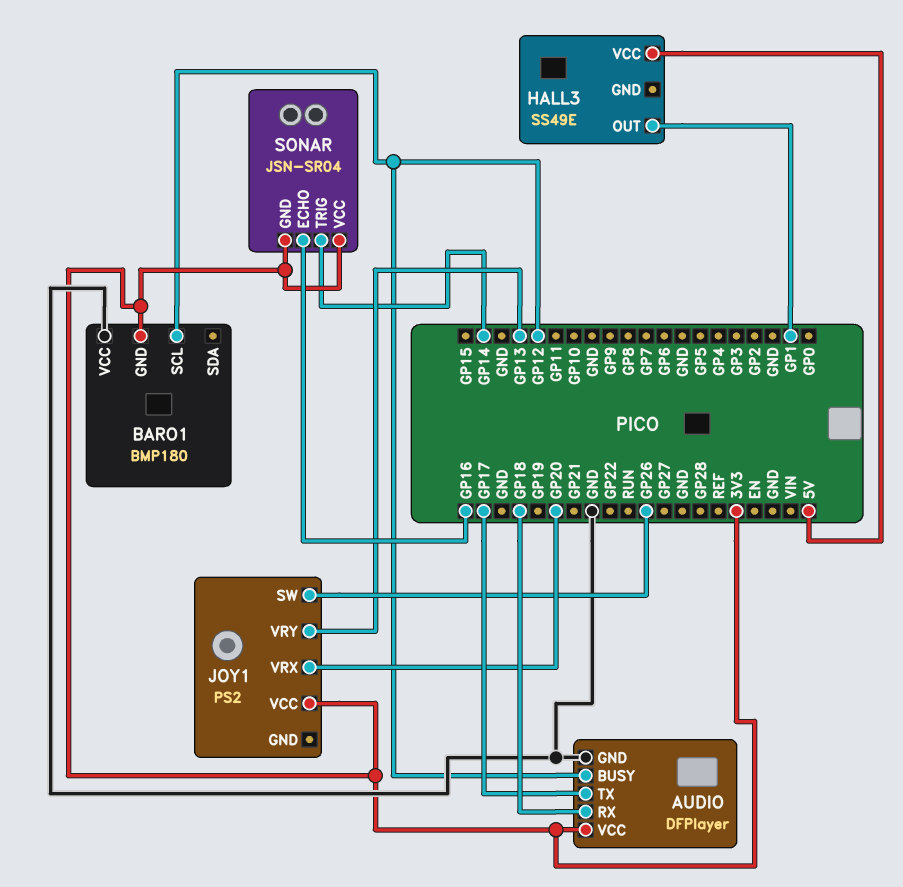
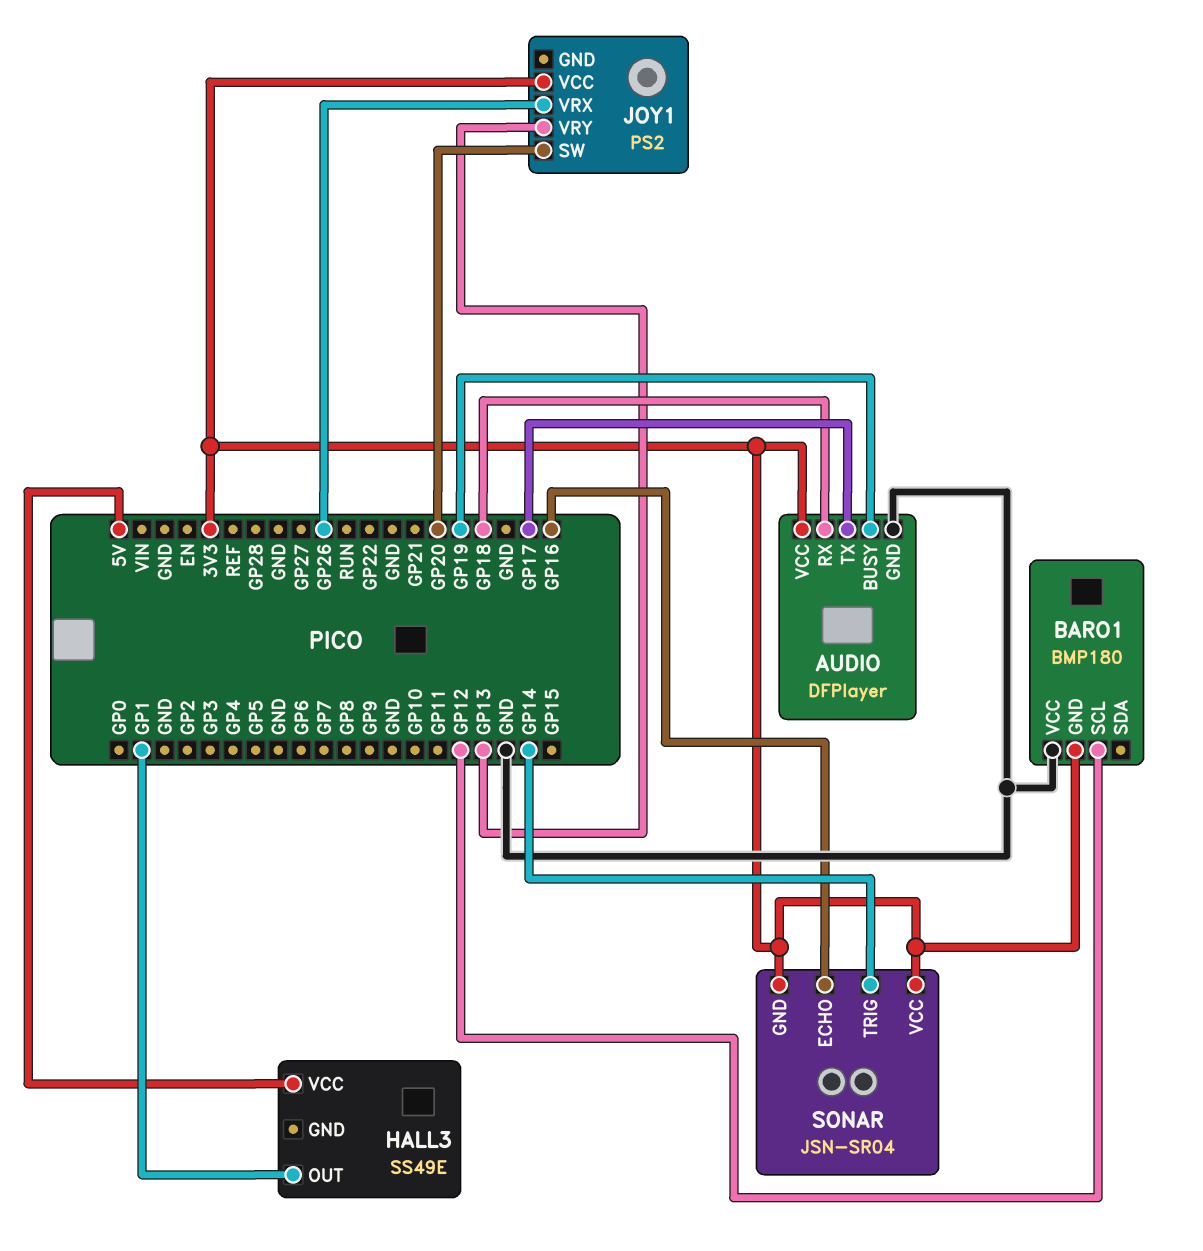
AUDIO pin BUSY: GP12 -> GP19
JOY1 pin SW: GP26 -> GP20
JOY1 pin VRX: GP20 -> GP26

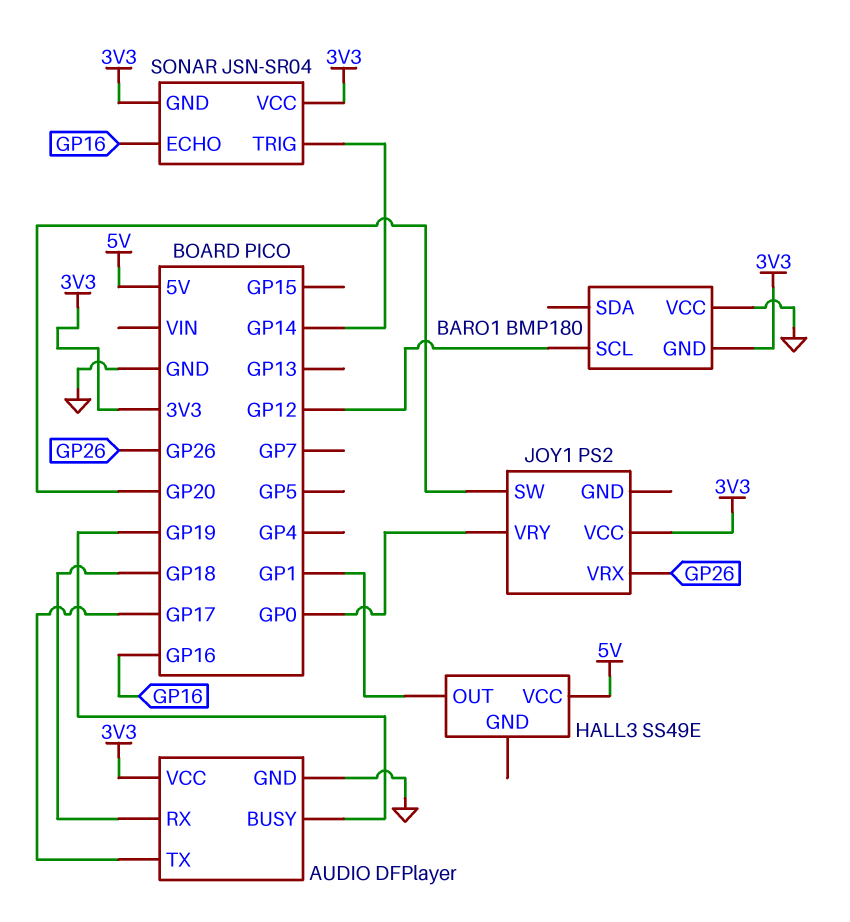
JOY1 pin VRY: GP13 -> GP0

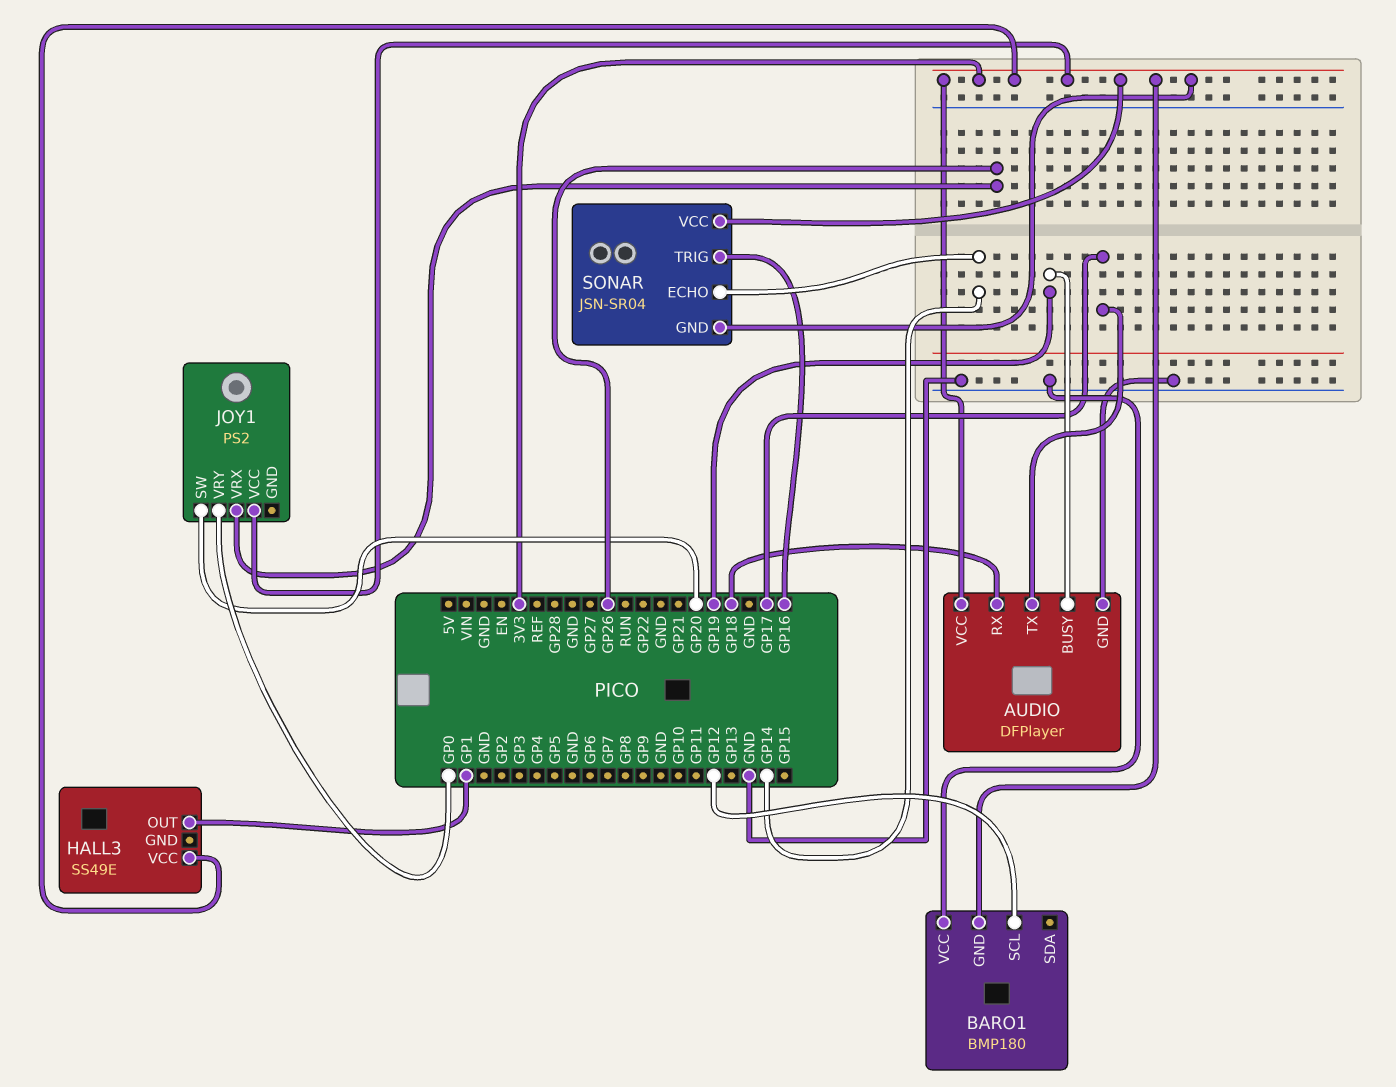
HALL3 pin VCC: 5V -> 3V3
SONAR pin ECHO: GP16 -> GP14
SONAR pin TRIG: GP14 -> GP16

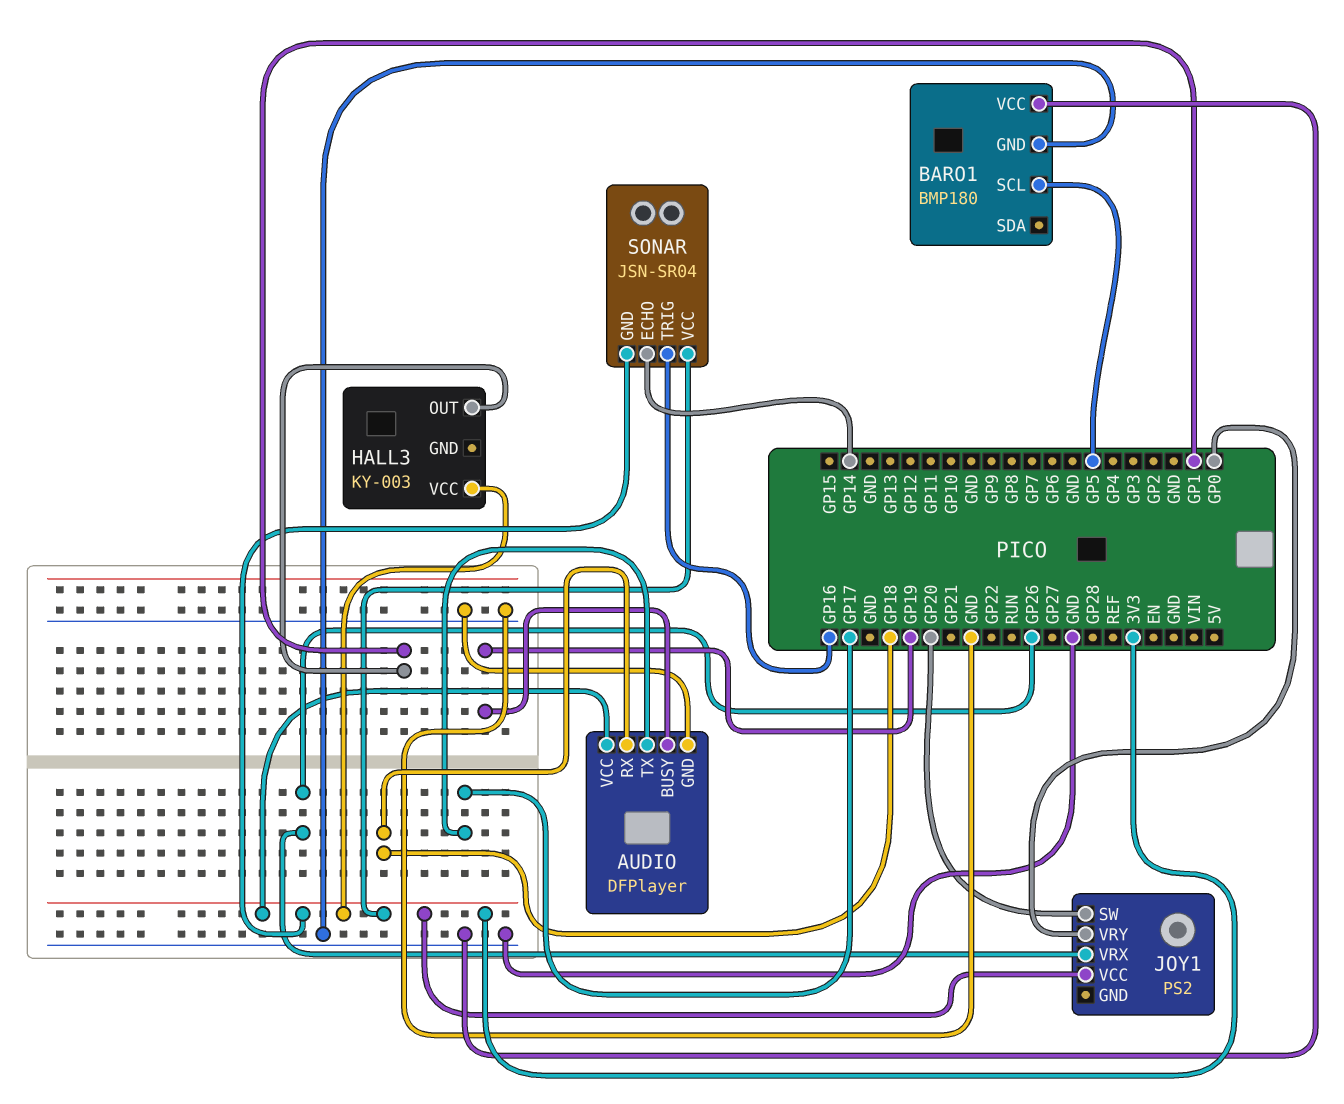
BARO1 pin GND: 3V3 -> GND
BARO1 pin SCL: GP12 -> GP5
HALL3: SS49E -> KY-003

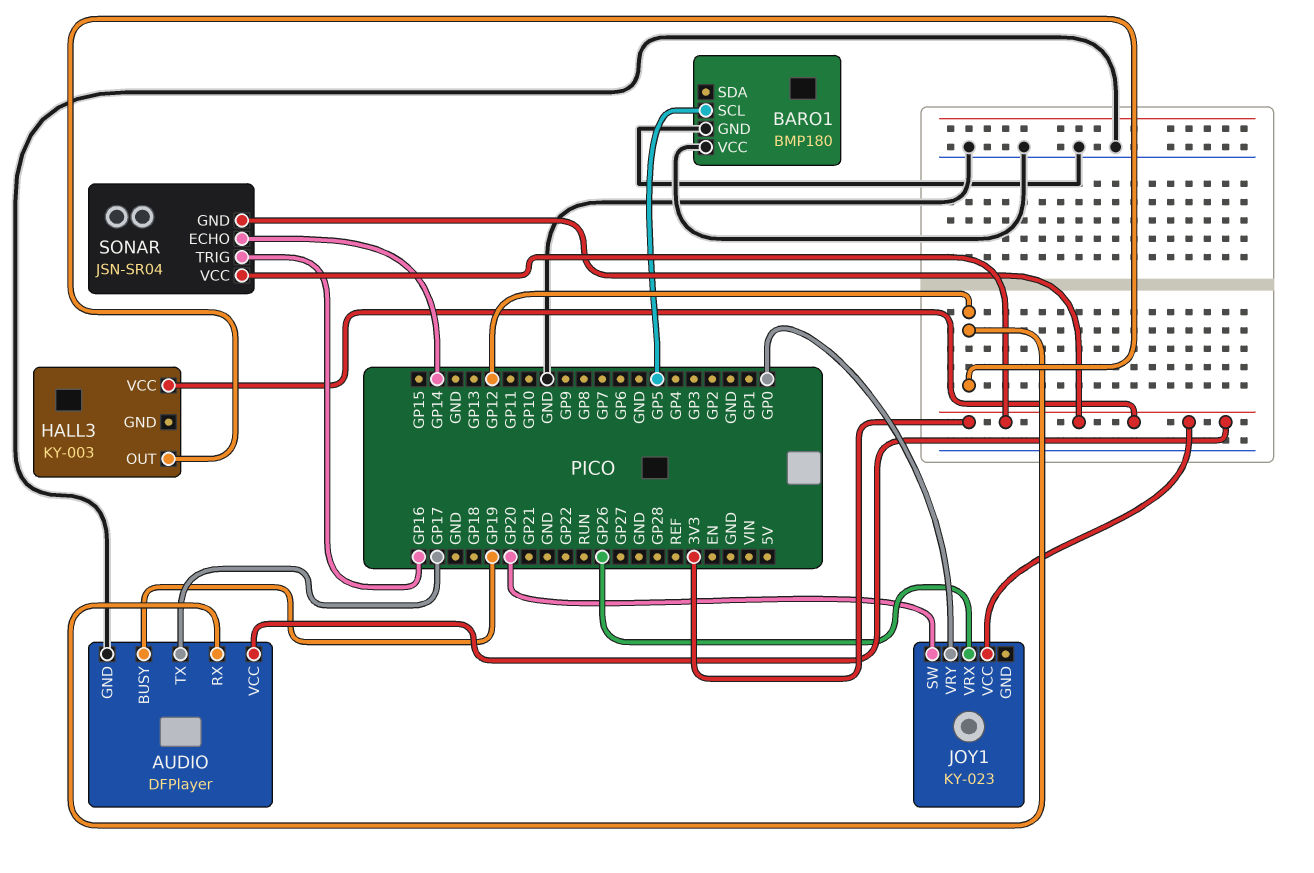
AUDIO pin RX: GP18 -> GP12
HALL3 pin OUT: GP1 -> GP12
JOY1: PS2 -> KY-023

